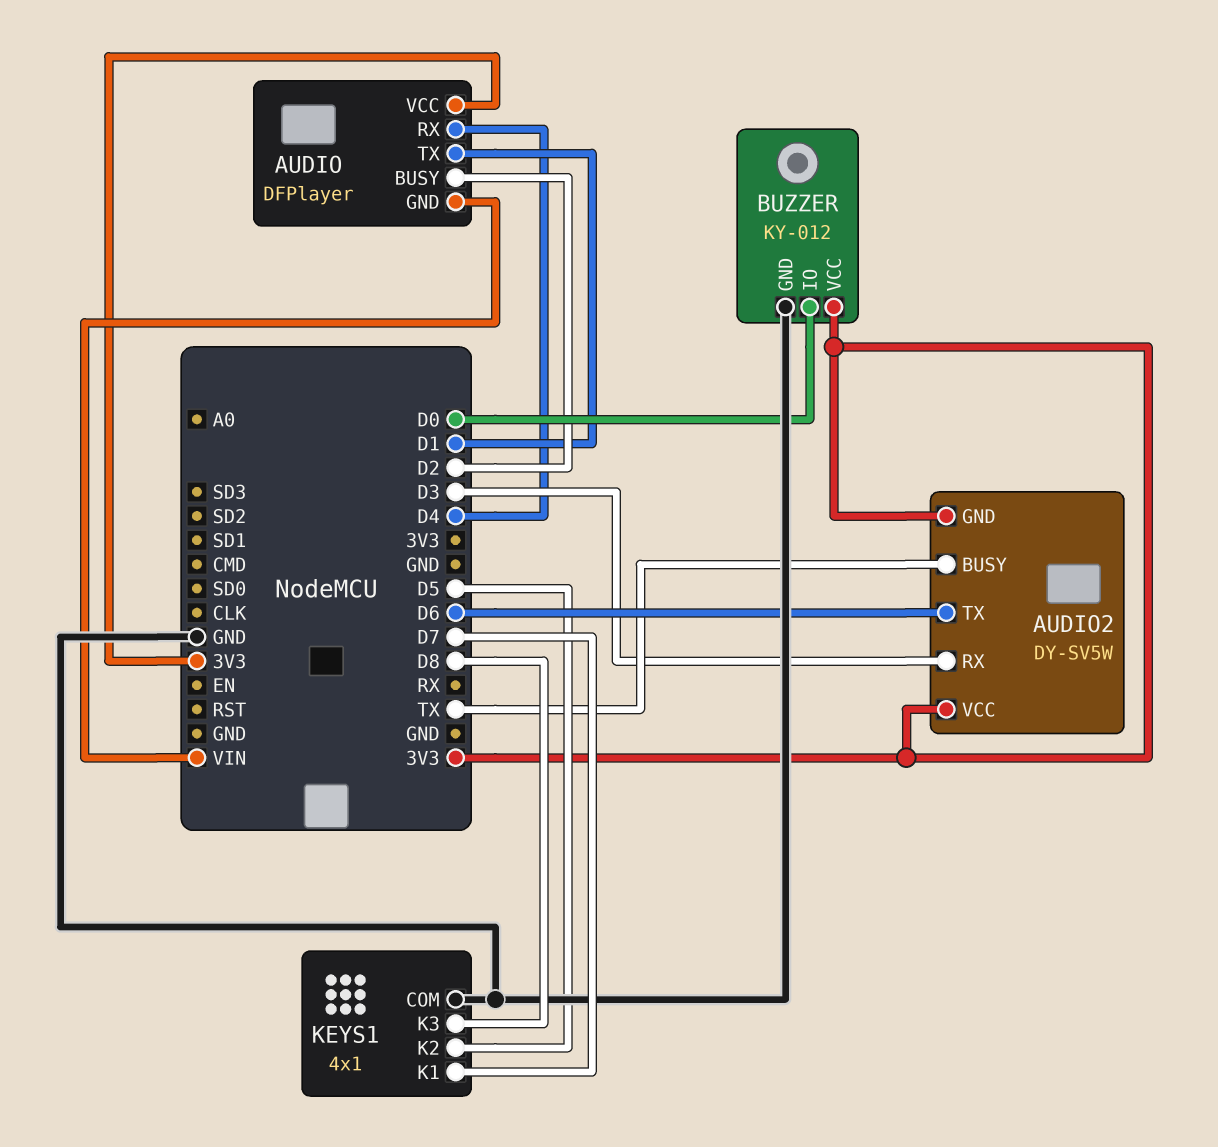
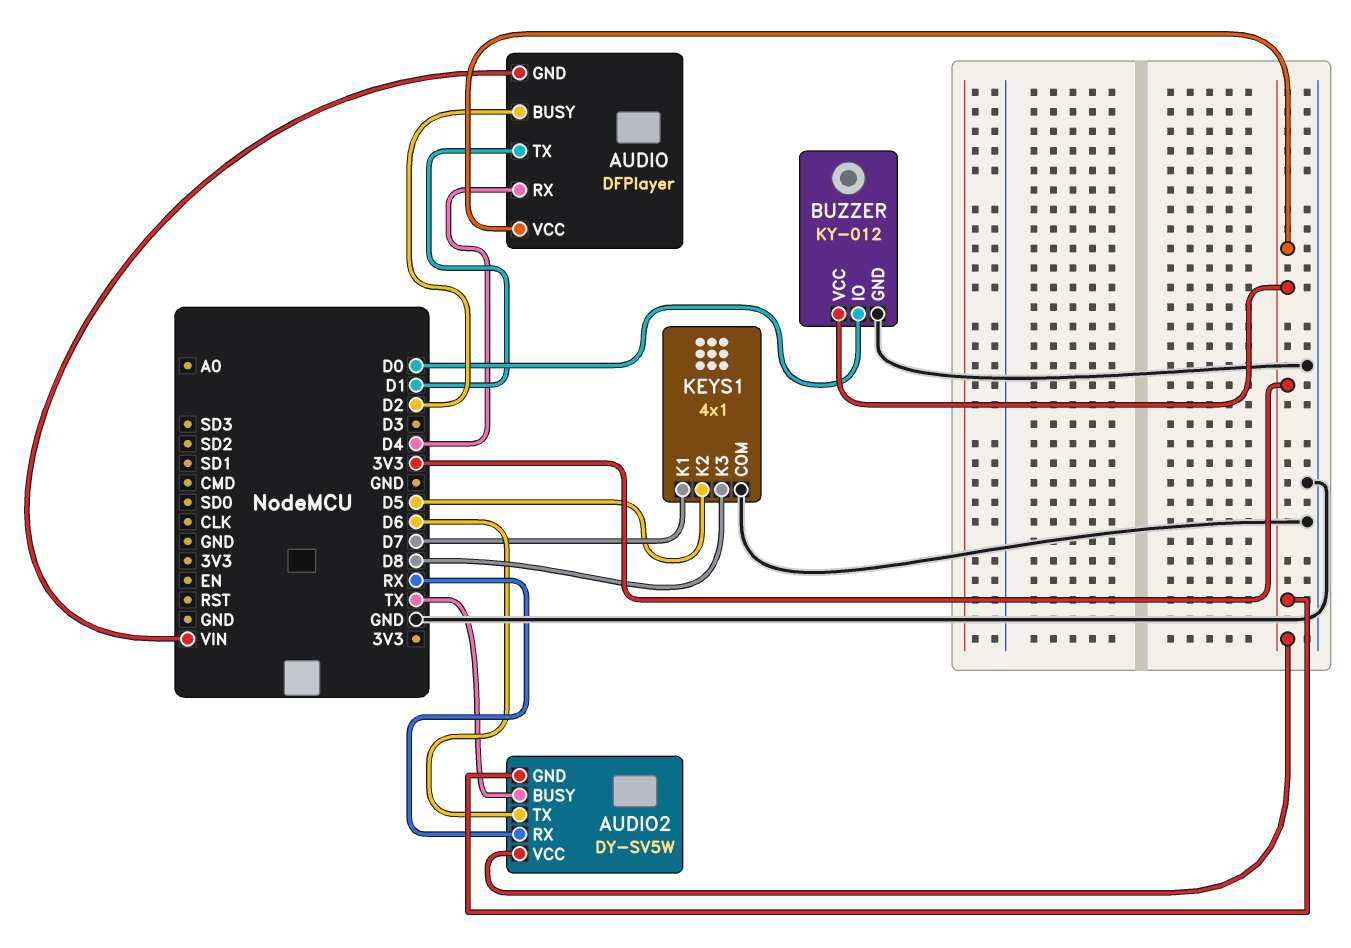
AUDIO2 pin RX: D3 -> RX

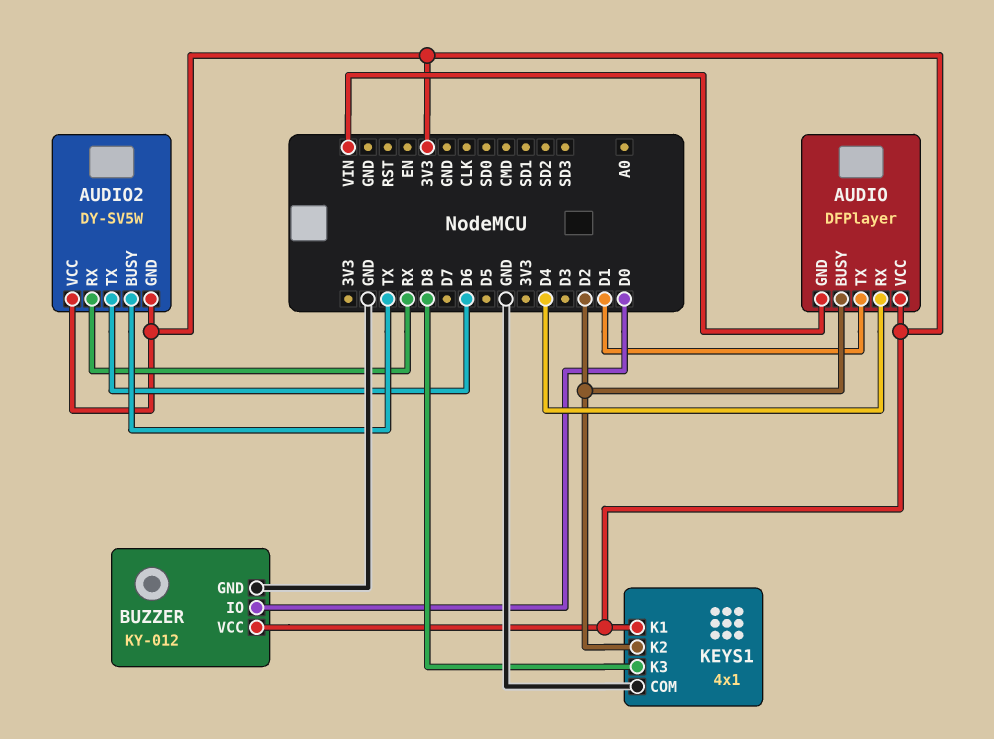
KEYS1 pin K1: D7 -> 3V3
KEYS1 pin K2: D5 -> D2

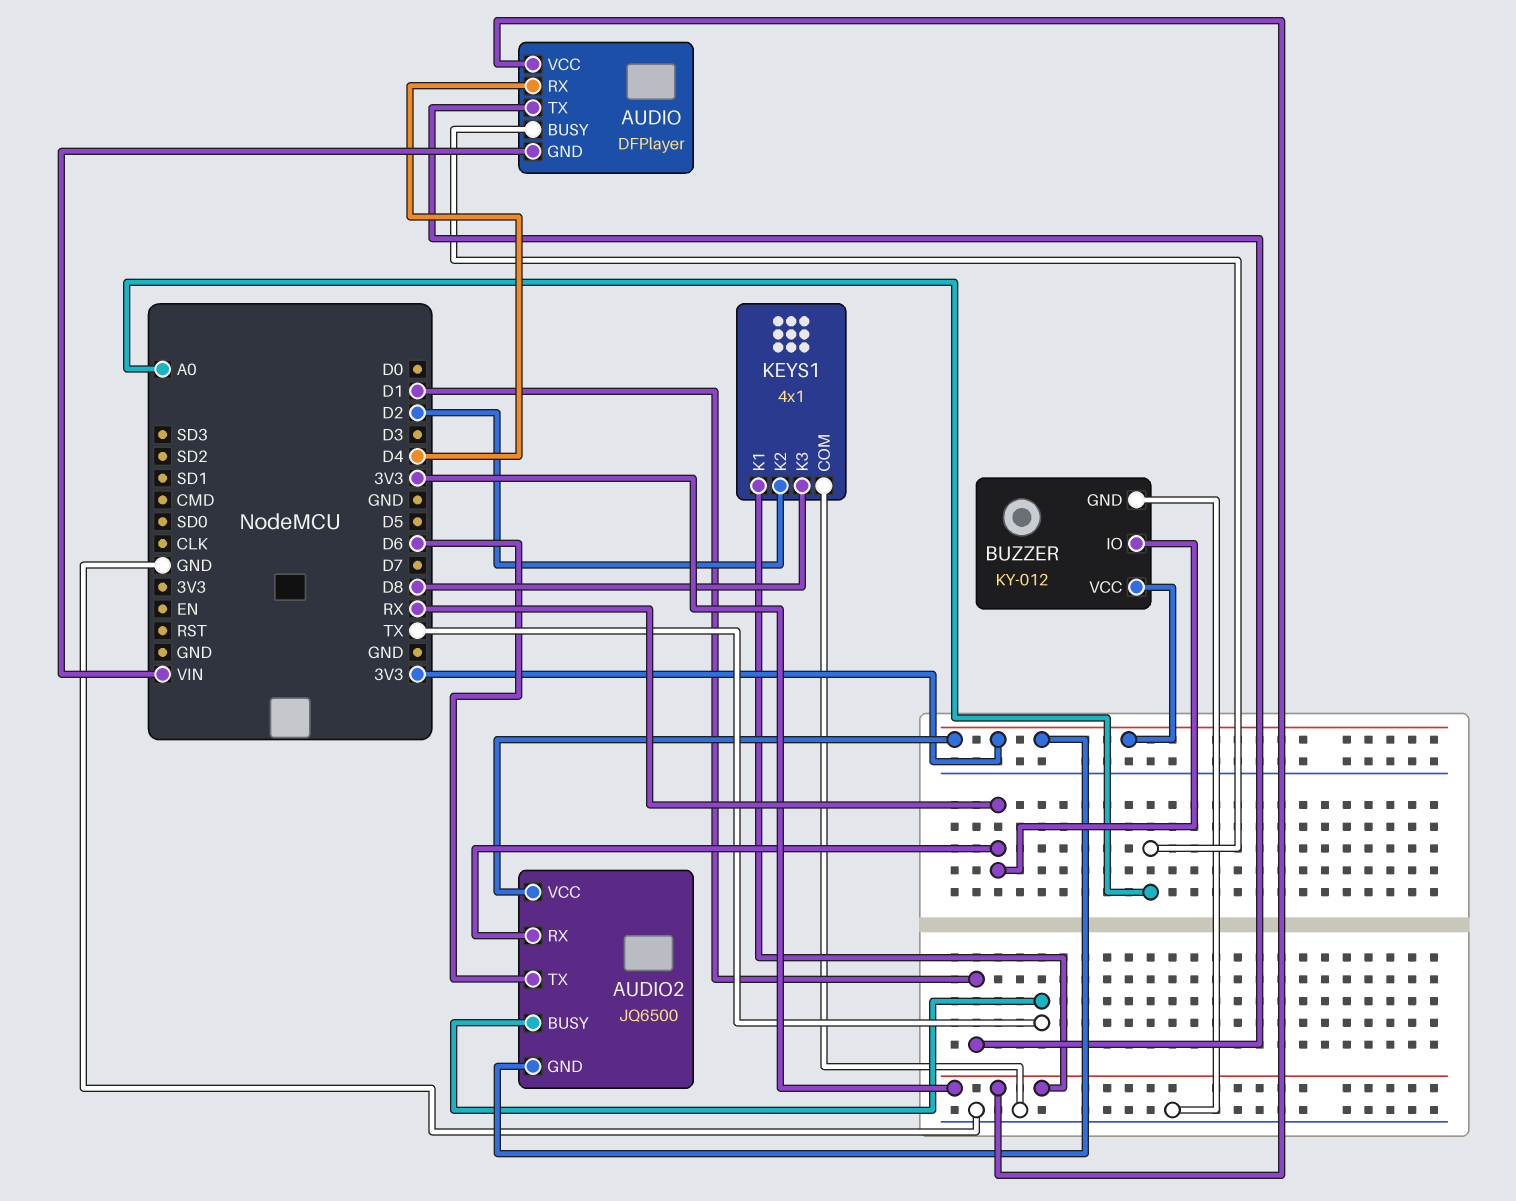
AUDIO pin BUSY: D2 -> A0
AUDIO2: DY-SV5W -> JQ6500
BUZZER pin IO: D0 -> RX

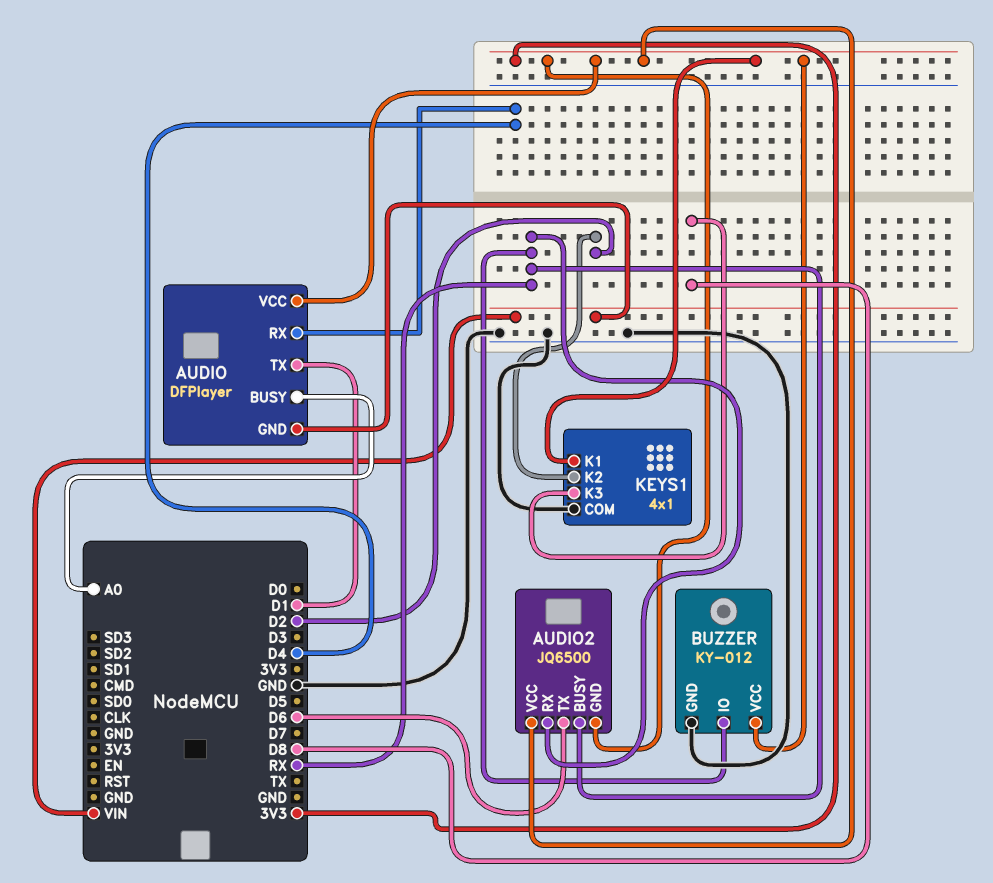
AUDIO2 pin BUSY: TX -> RX

